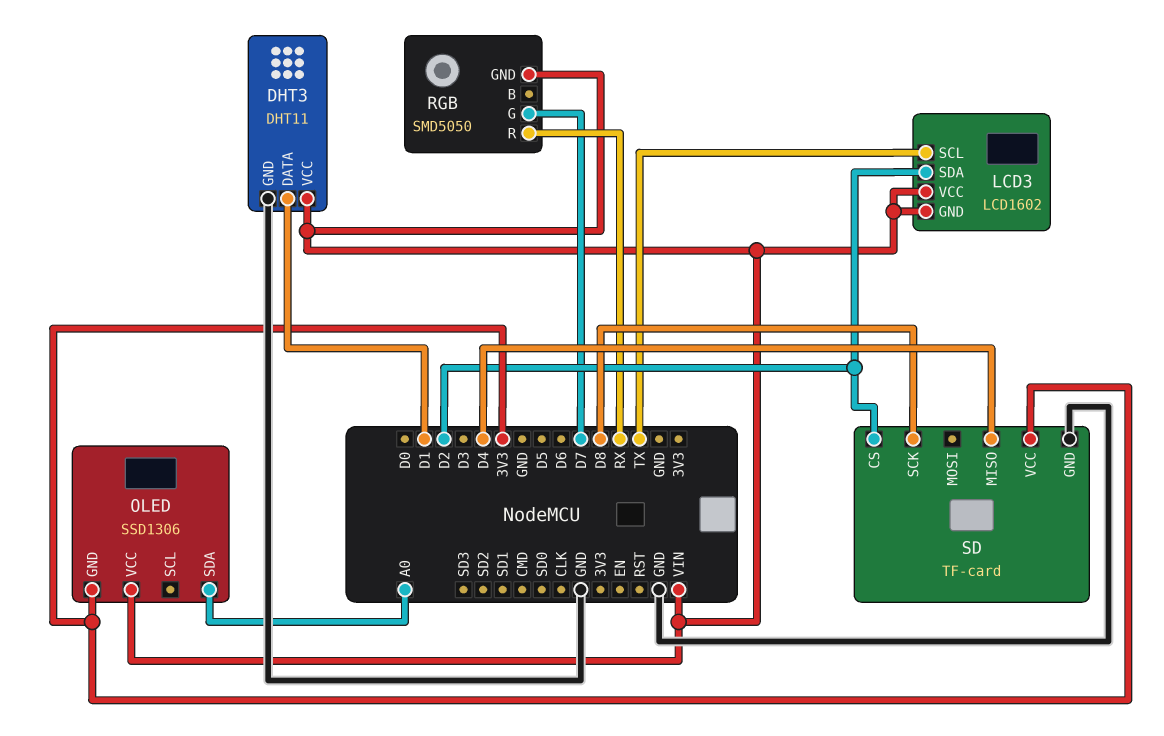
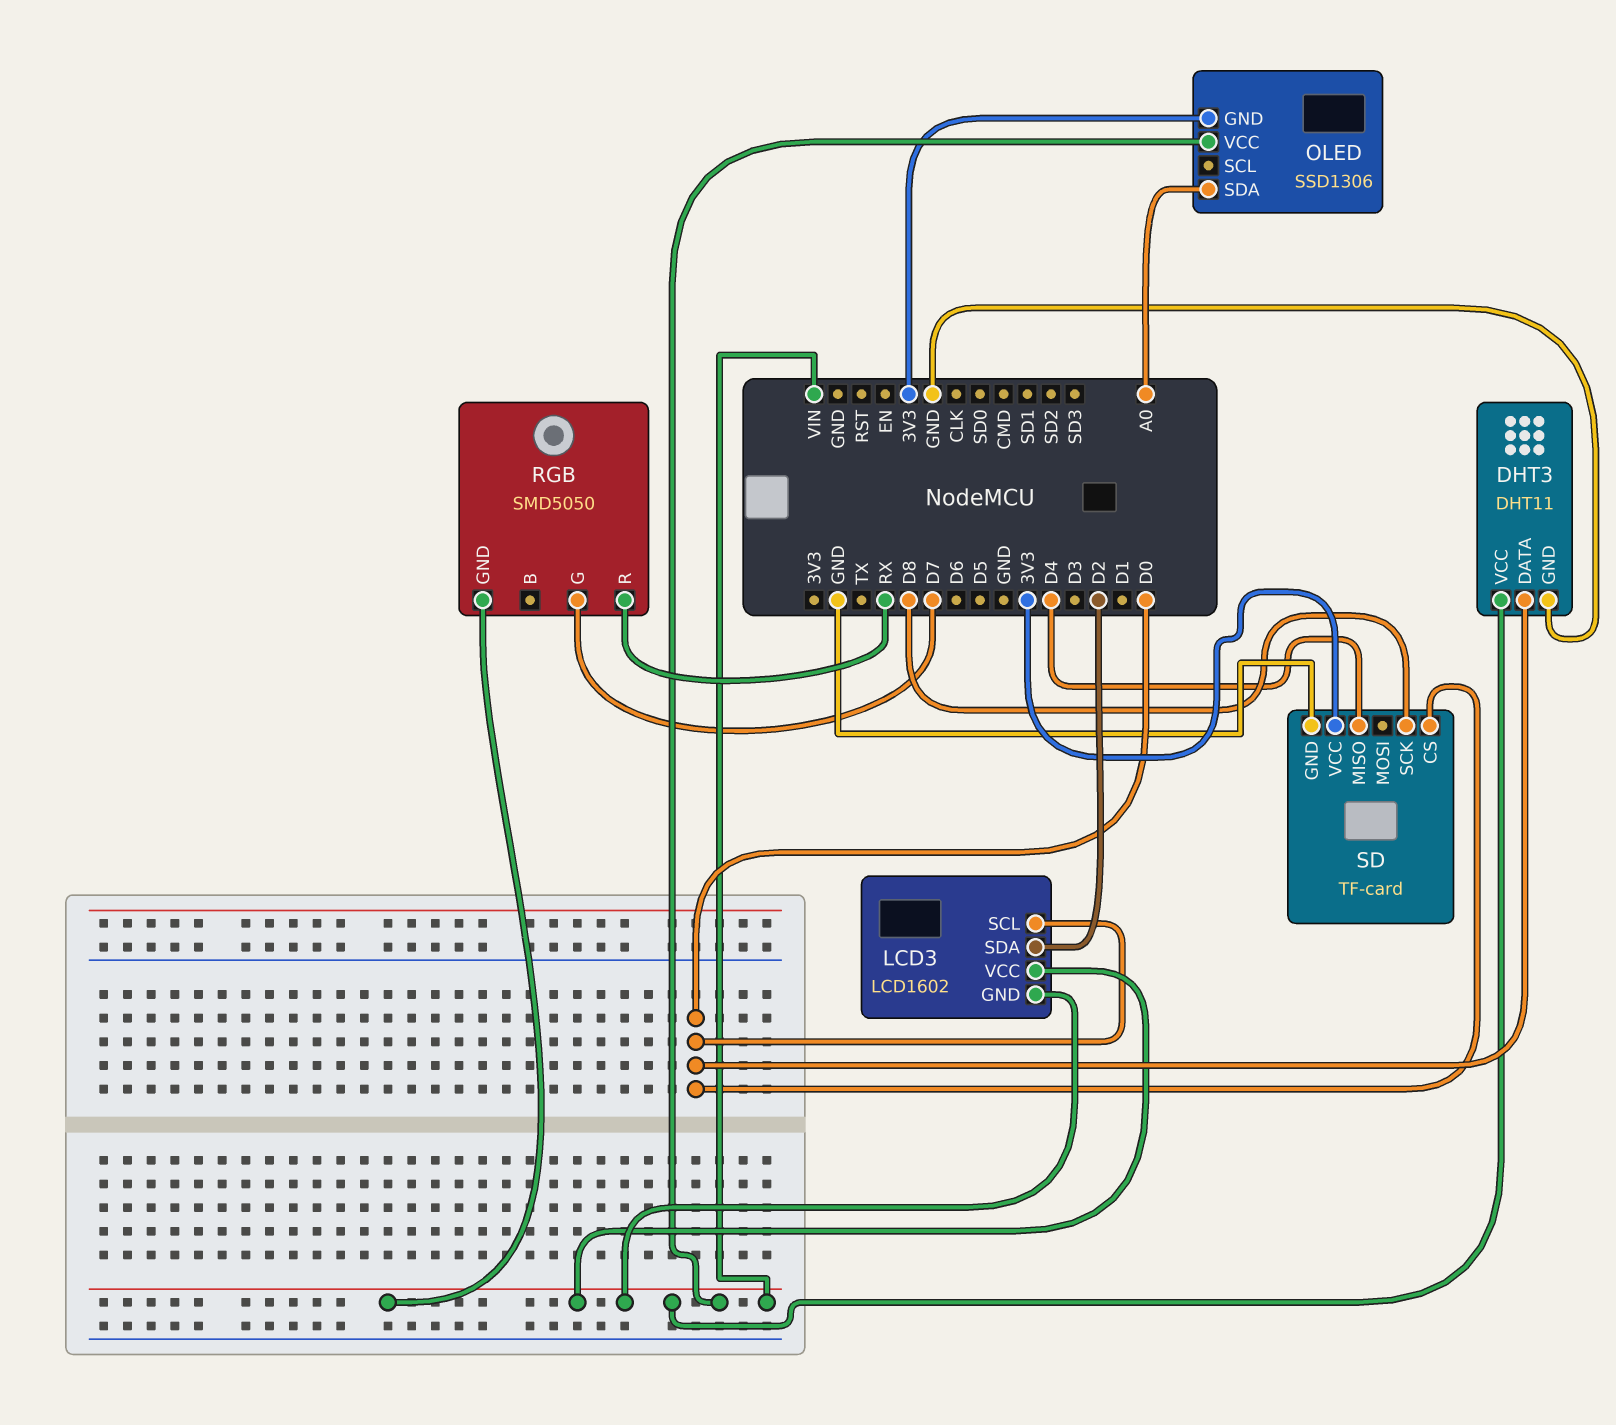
DHT3 pin DATA: D1 -> D0
LCD3 pin SCL: TX -> D0
SD pin CS: D2 -> D0

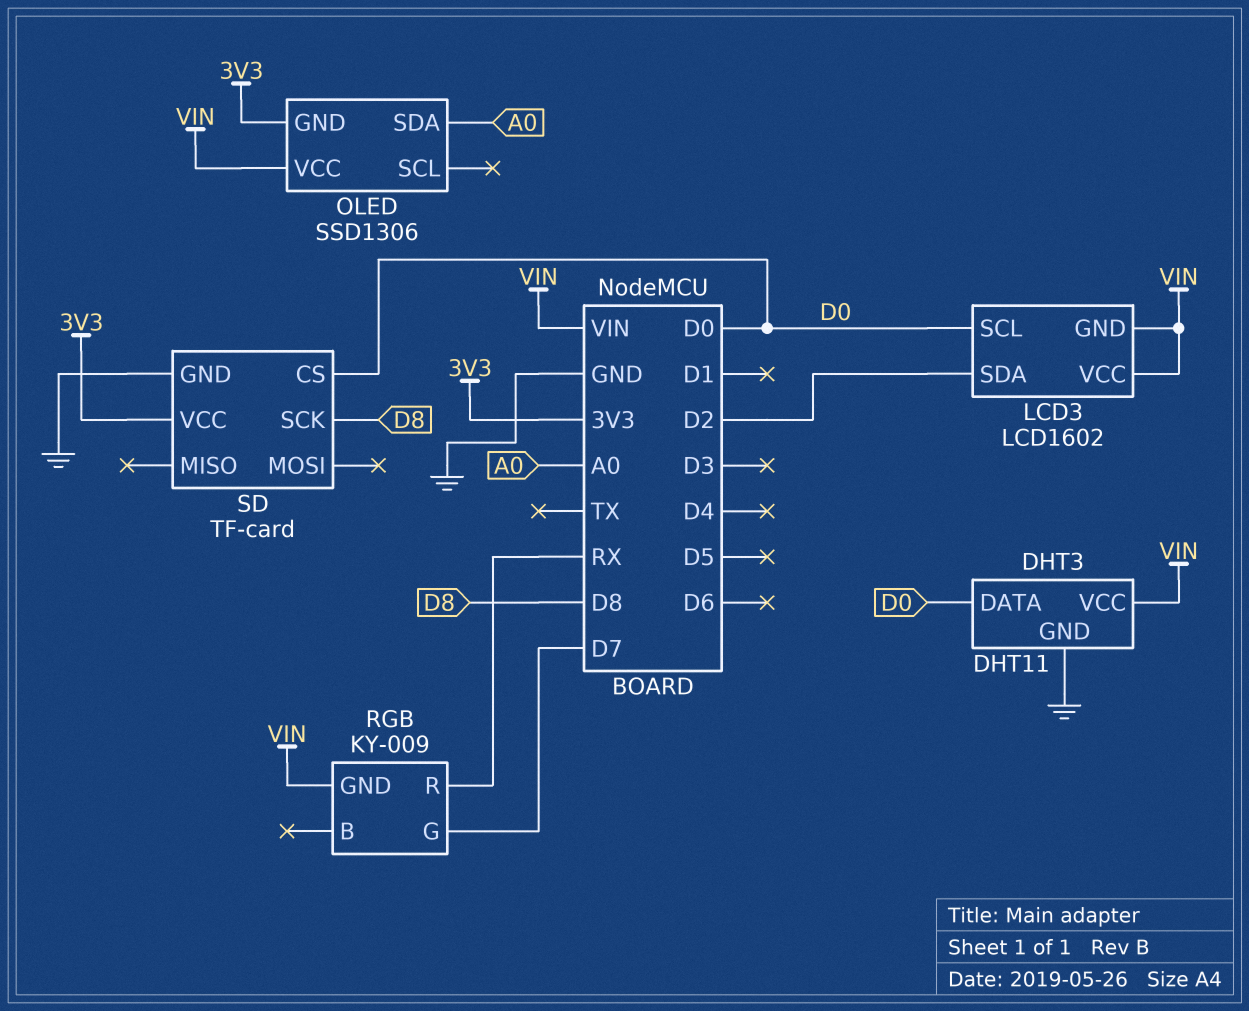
RGB: SMD5050 -> KY-009
SD pin MISO: D4 -> none

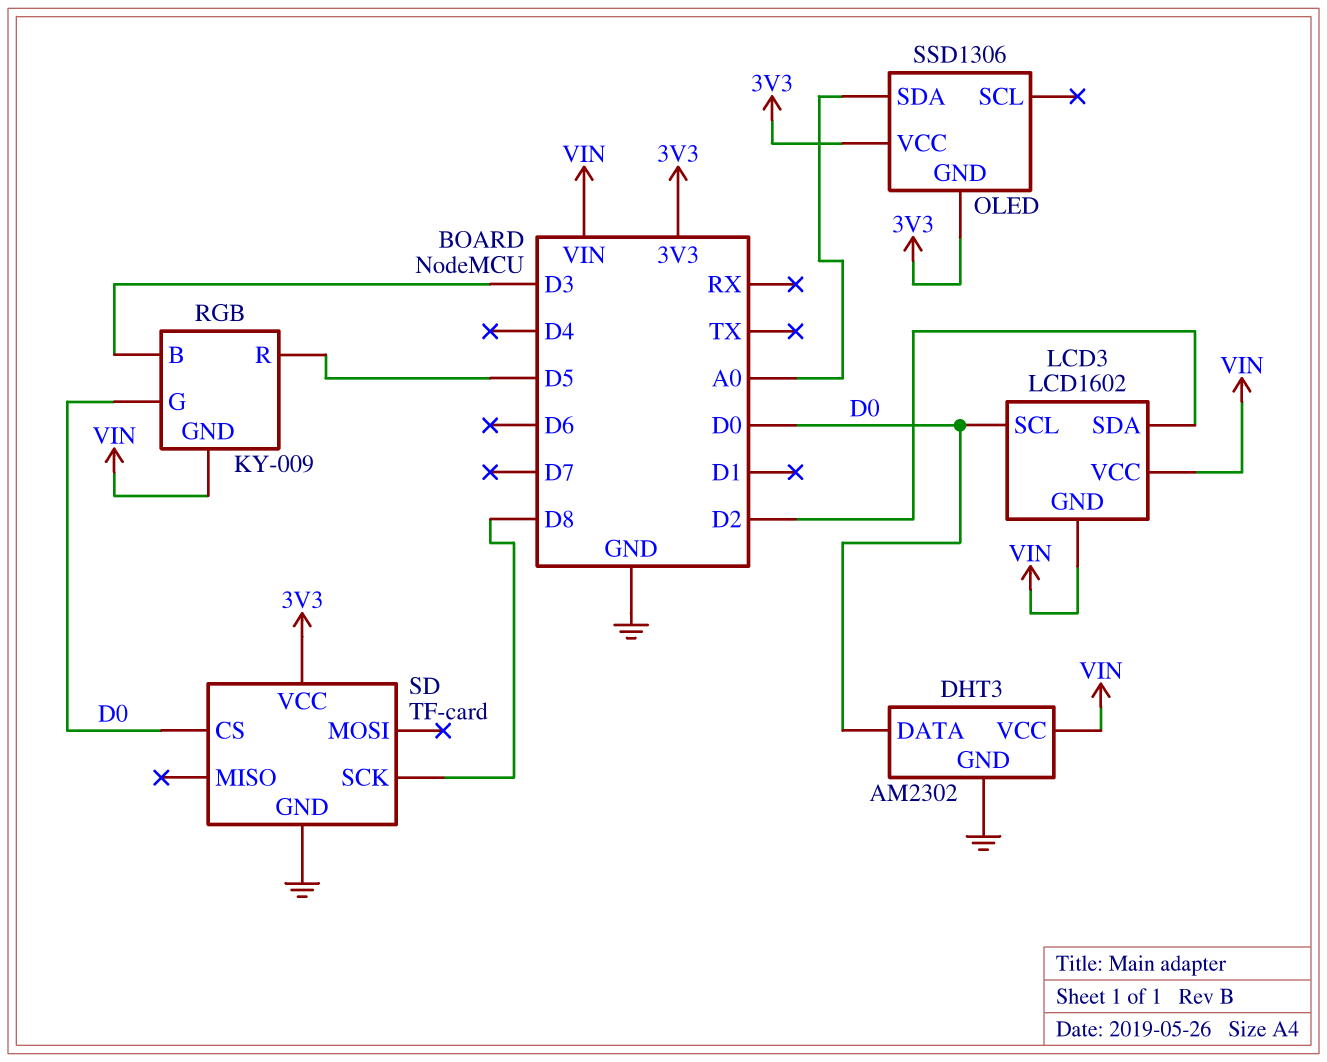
DHT3: DHT11 -> AM2302
OLED pin VCC: VIN -> 3V3
RGB pin B: none -> D3
RGB pin G: D7 -> D0
RGB pin R: RX -> D5

